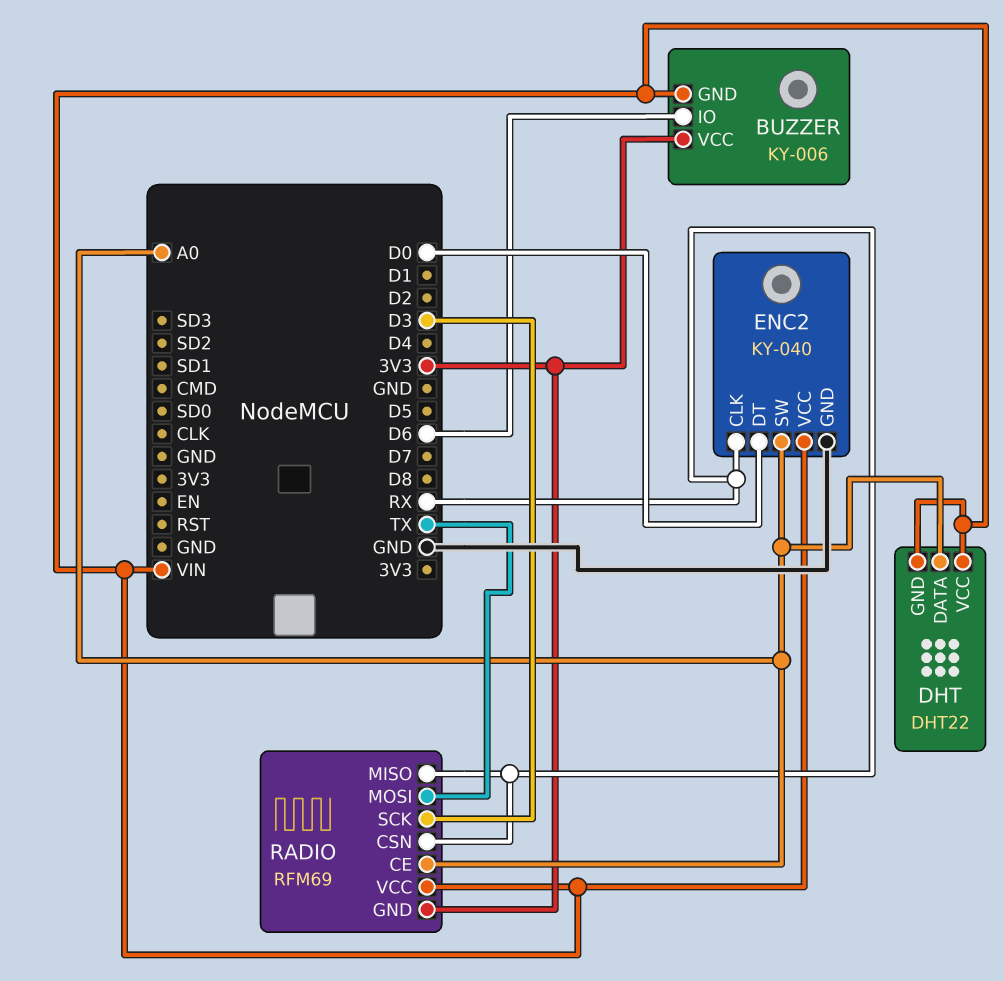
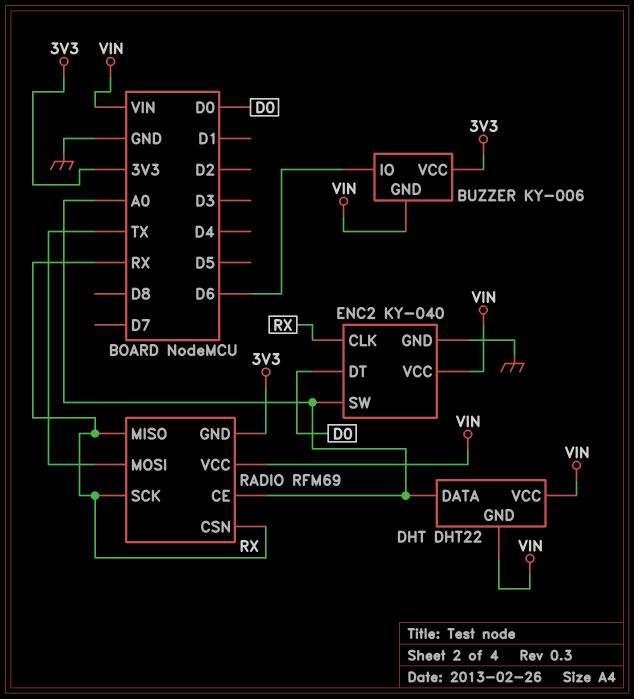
RADIO pin SCK: D3 -> RX

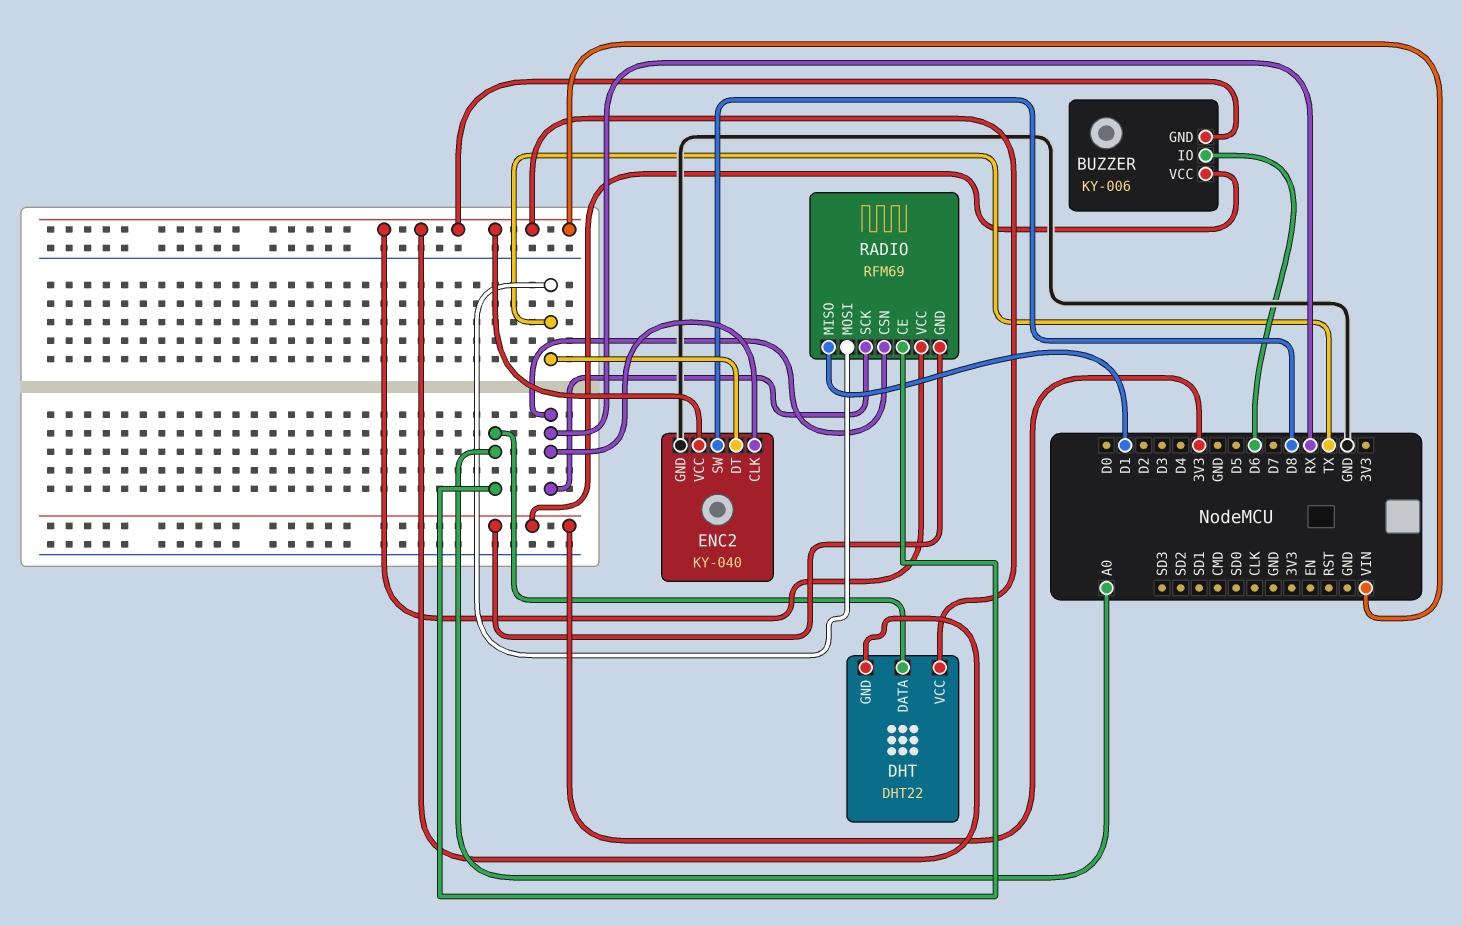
ENC2 pin DT: D0 -> TX
ENC2 pin SW: A0 -> D8
RADIO pin MISO: RX -> D1

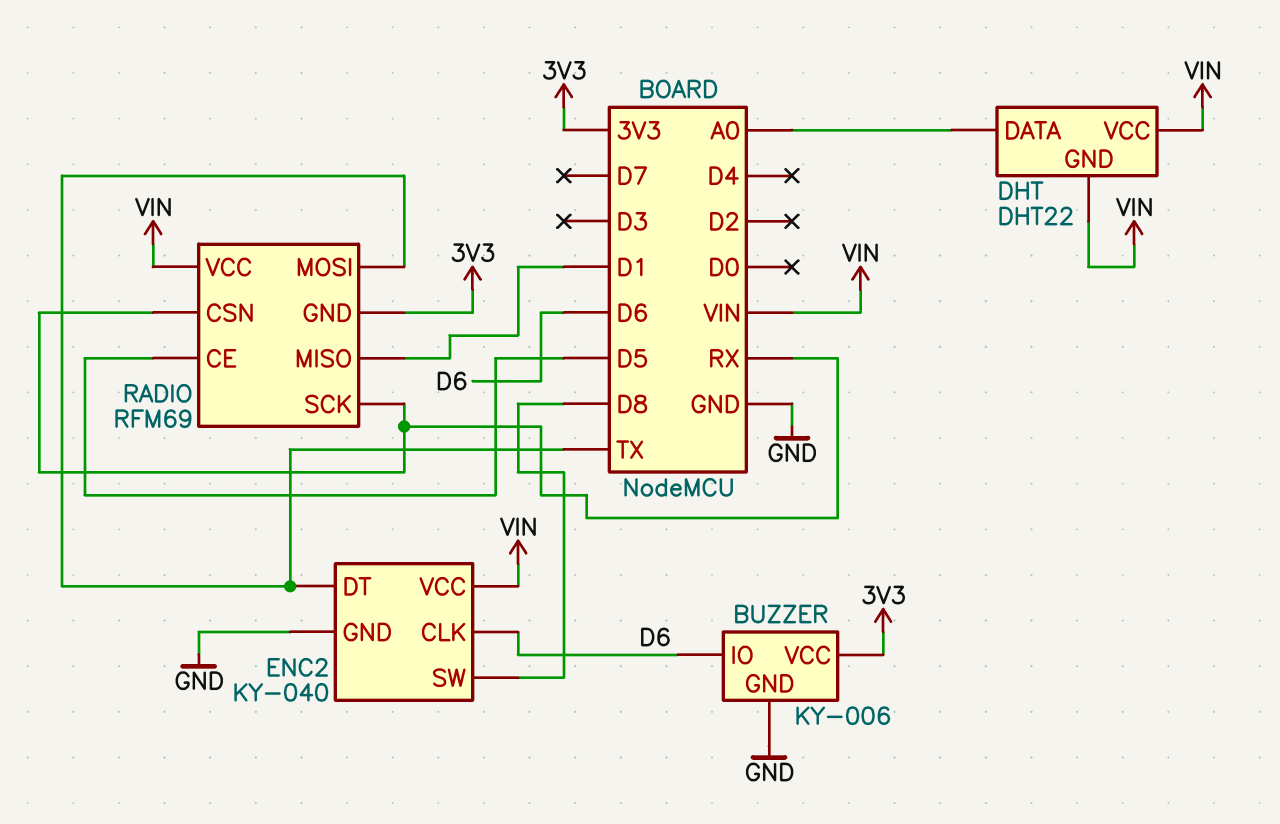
BUZZER pin GND: VIN -> GND
ENC2 pin CLK: RX -> D6
RADIO pin CE: A0 -> D5

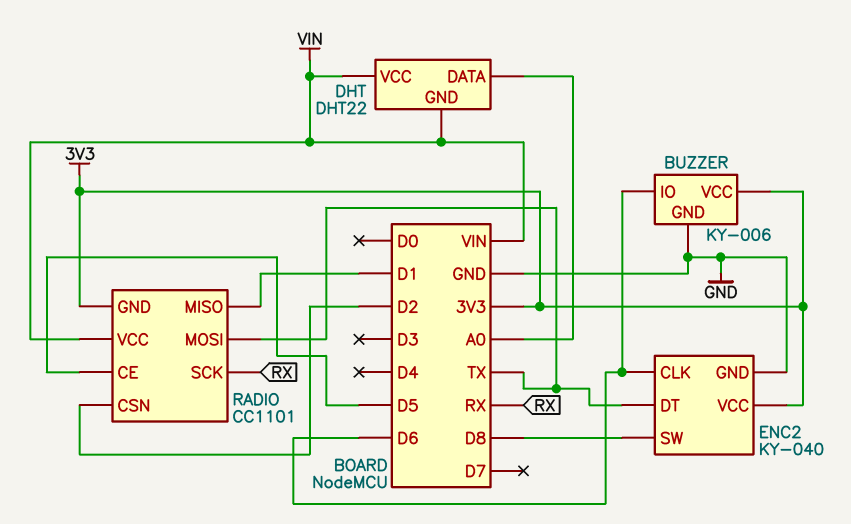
ENC2 pin VCC: VIN -> 3V3
RADIO: RFM69 -> CC1101
RADIO pin CSN: RX -> D2

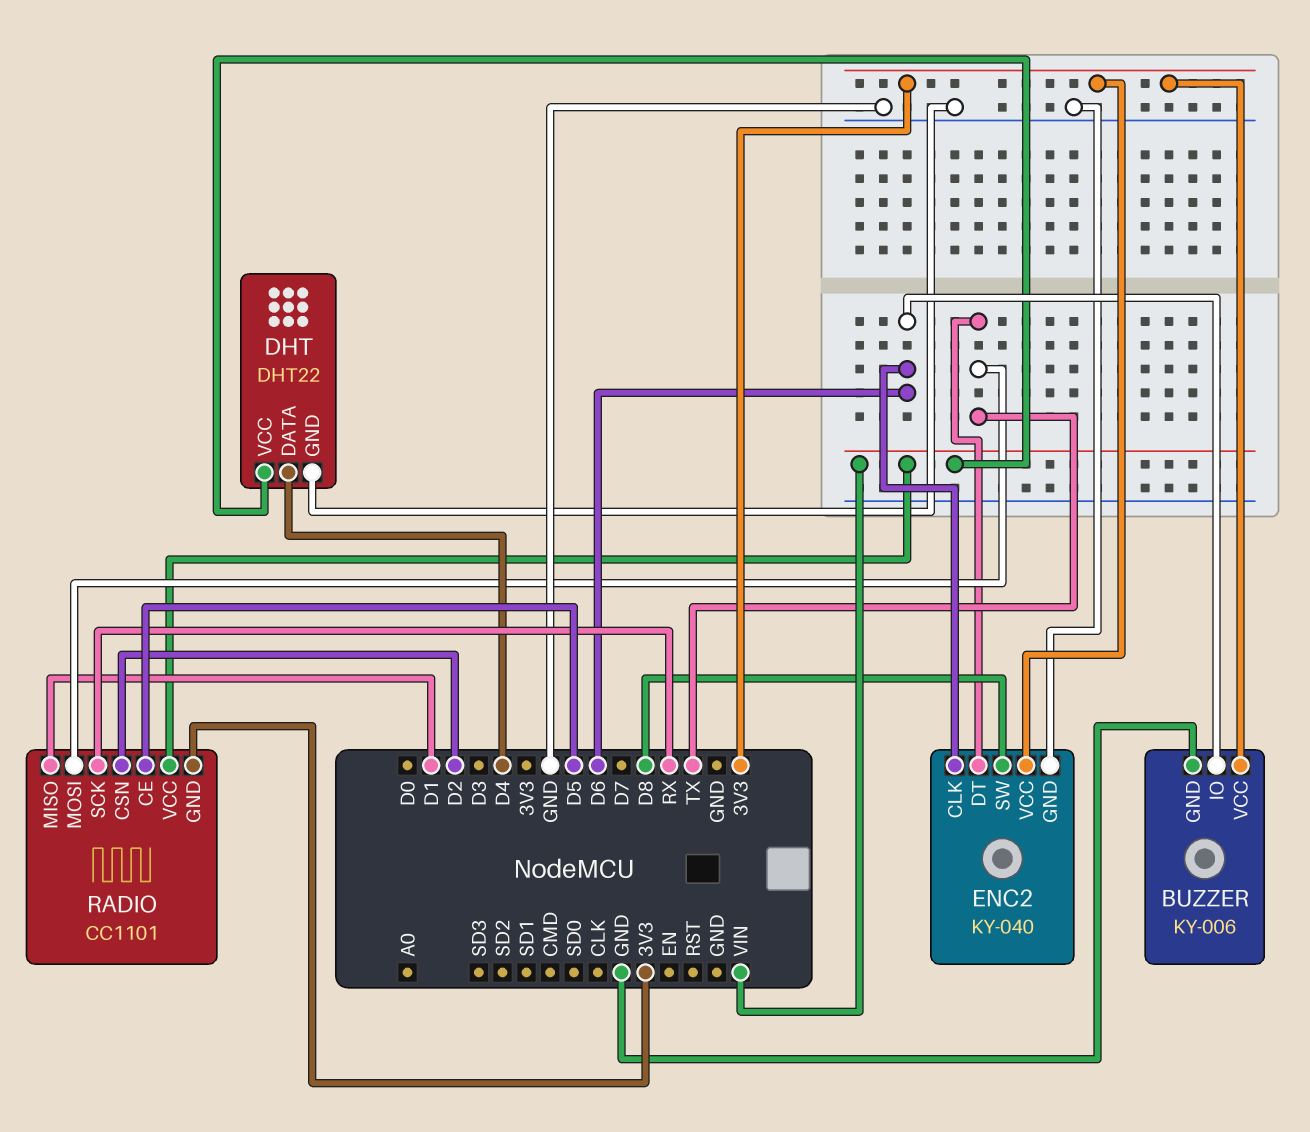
DHT pin DATA: A0 -> D4
DHT pin GND: VIN -> GND

